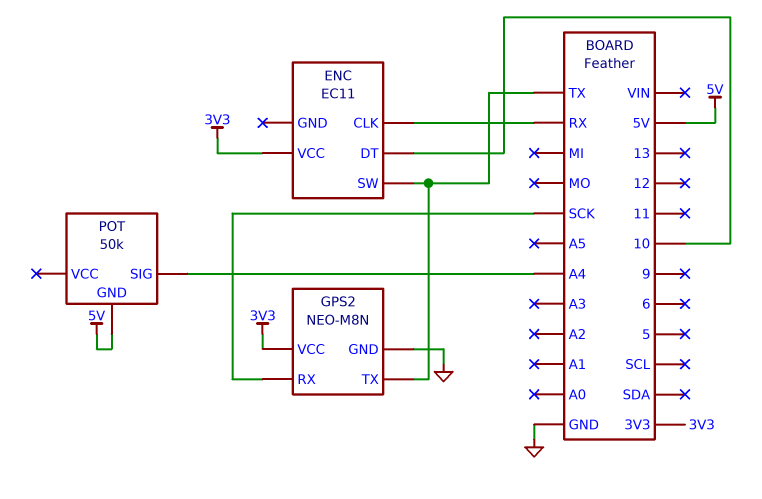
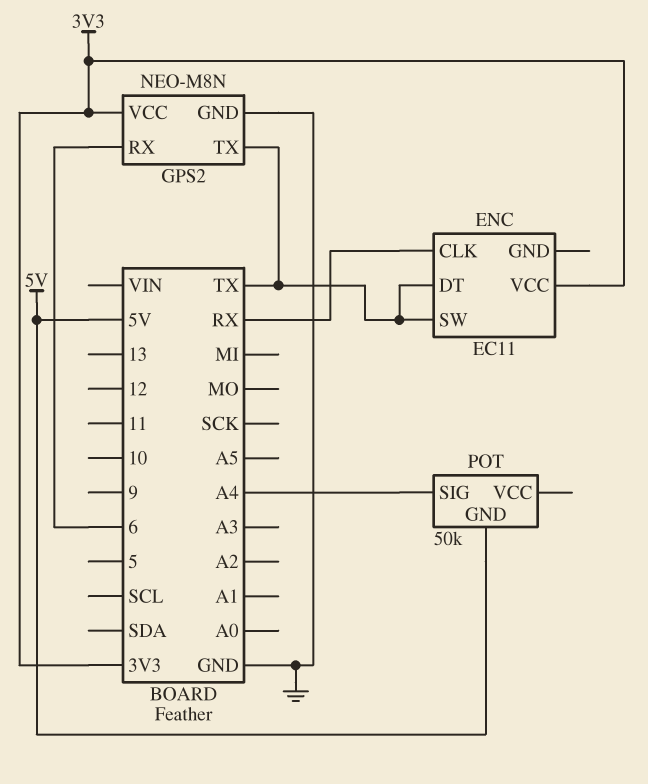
ENC pin DT: 10 -> TX
GPS2 pin RX: SCK -> 6

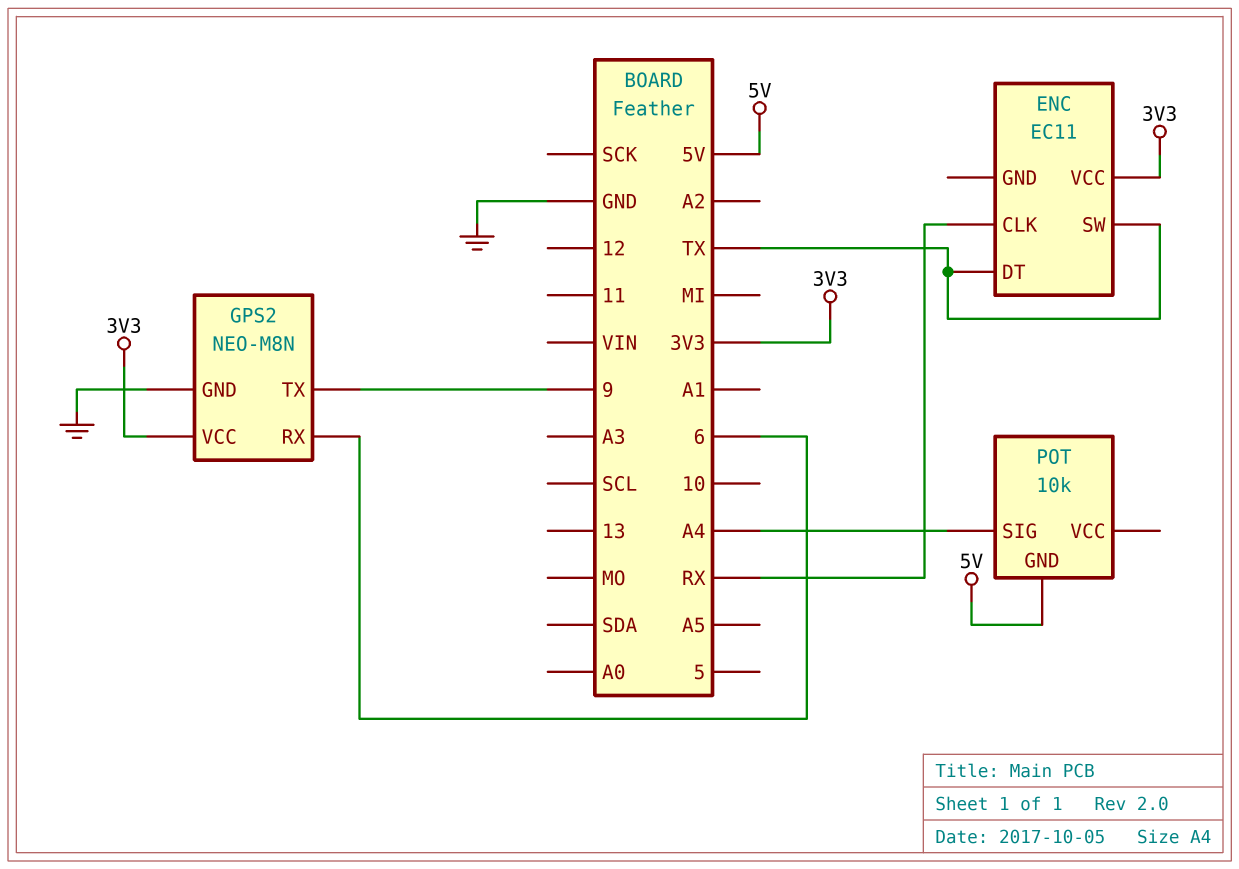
GPS2 pin TX: TX -> 9
POT: 50k -> 10k

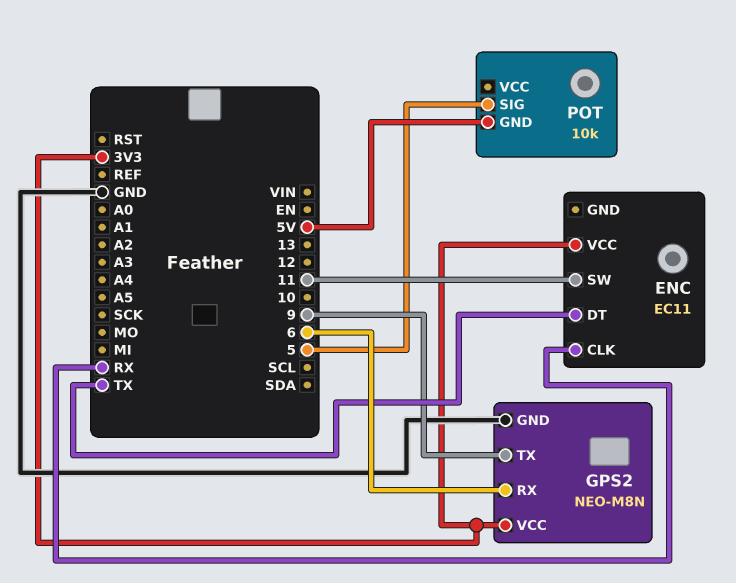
ENC pin SW: TX -> 11
POT pin SIG: A4 -> 5

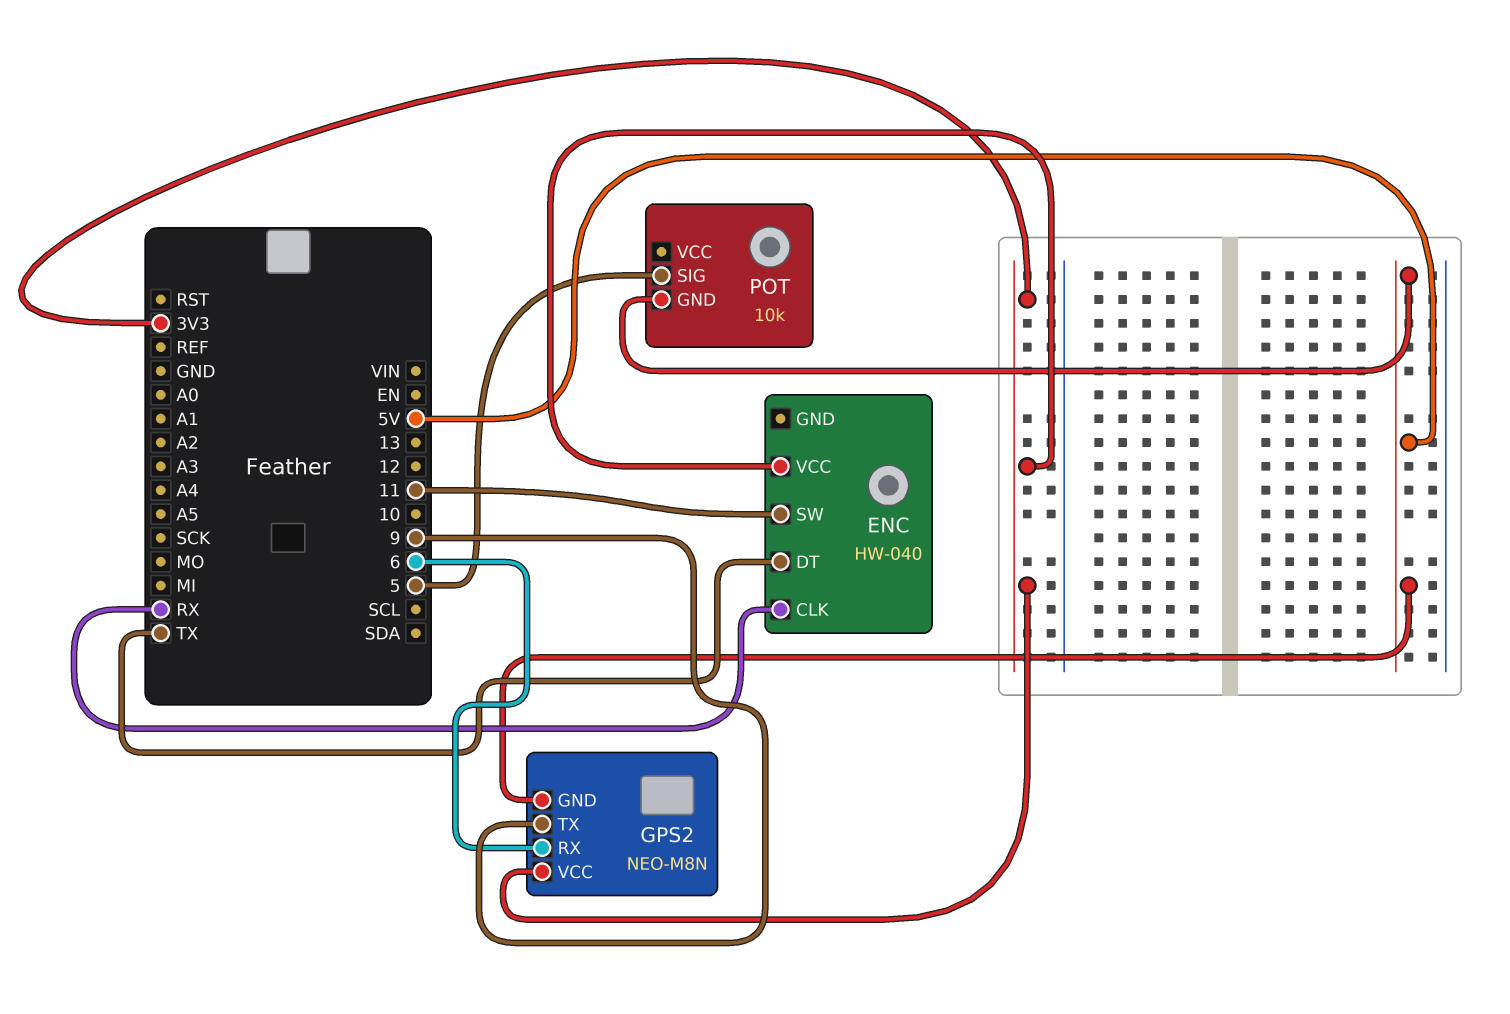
ENC: EC11 -> HW-040
GPS2 pin GND: GND -> 5V

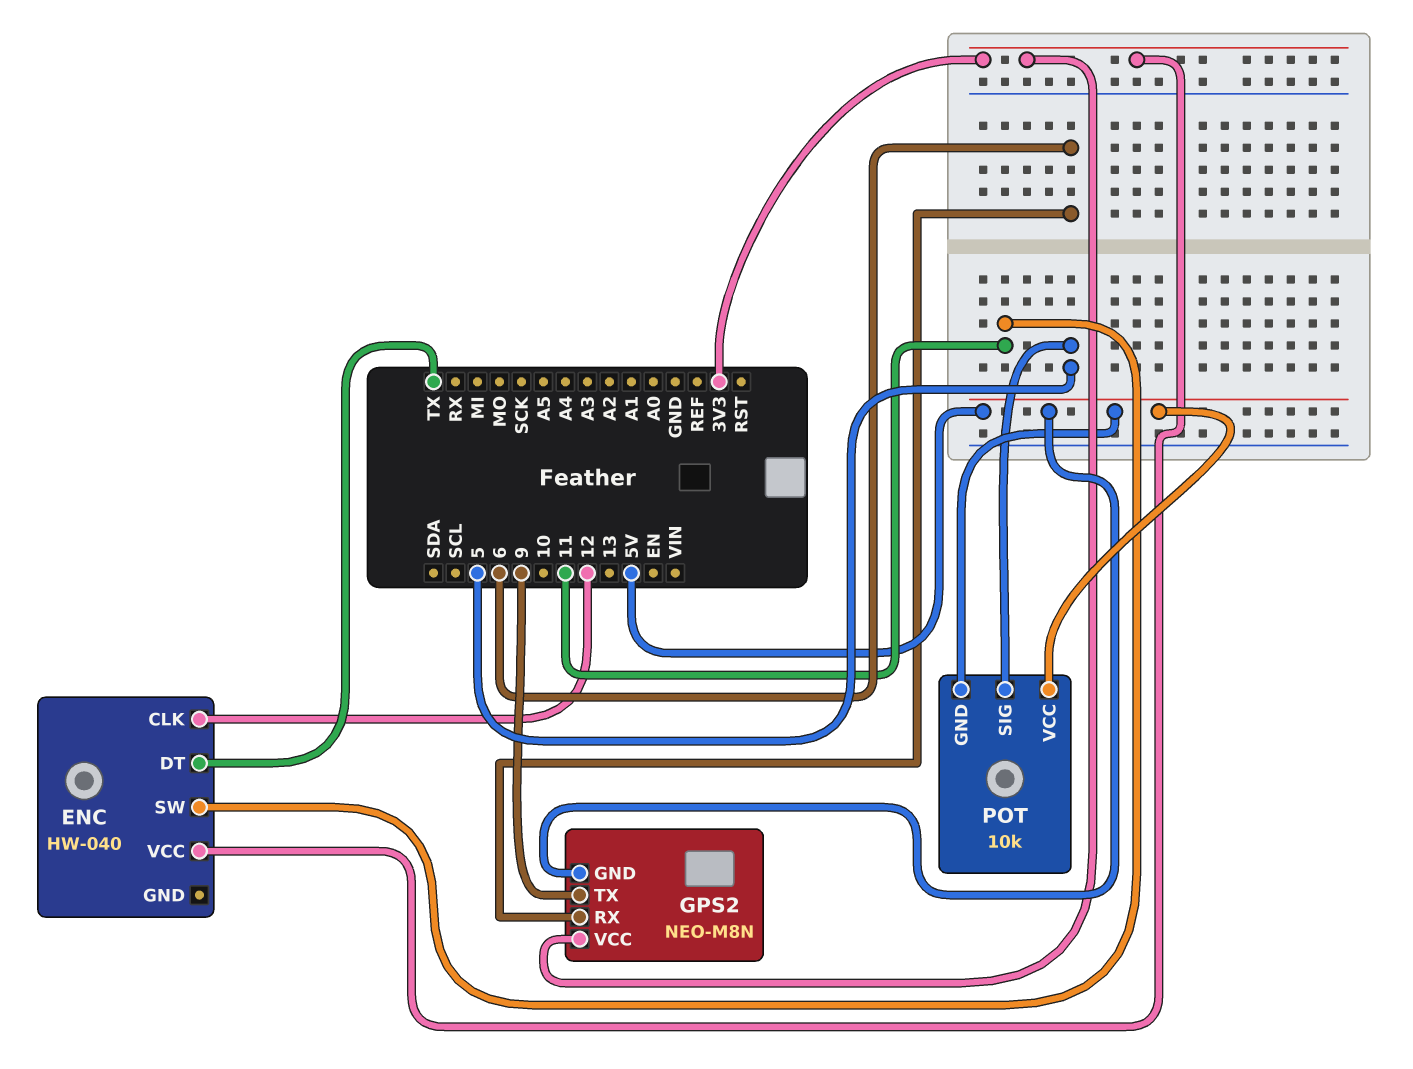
ENC pin CLK: RX -> 12
POT pin VCC: none -> 5V

